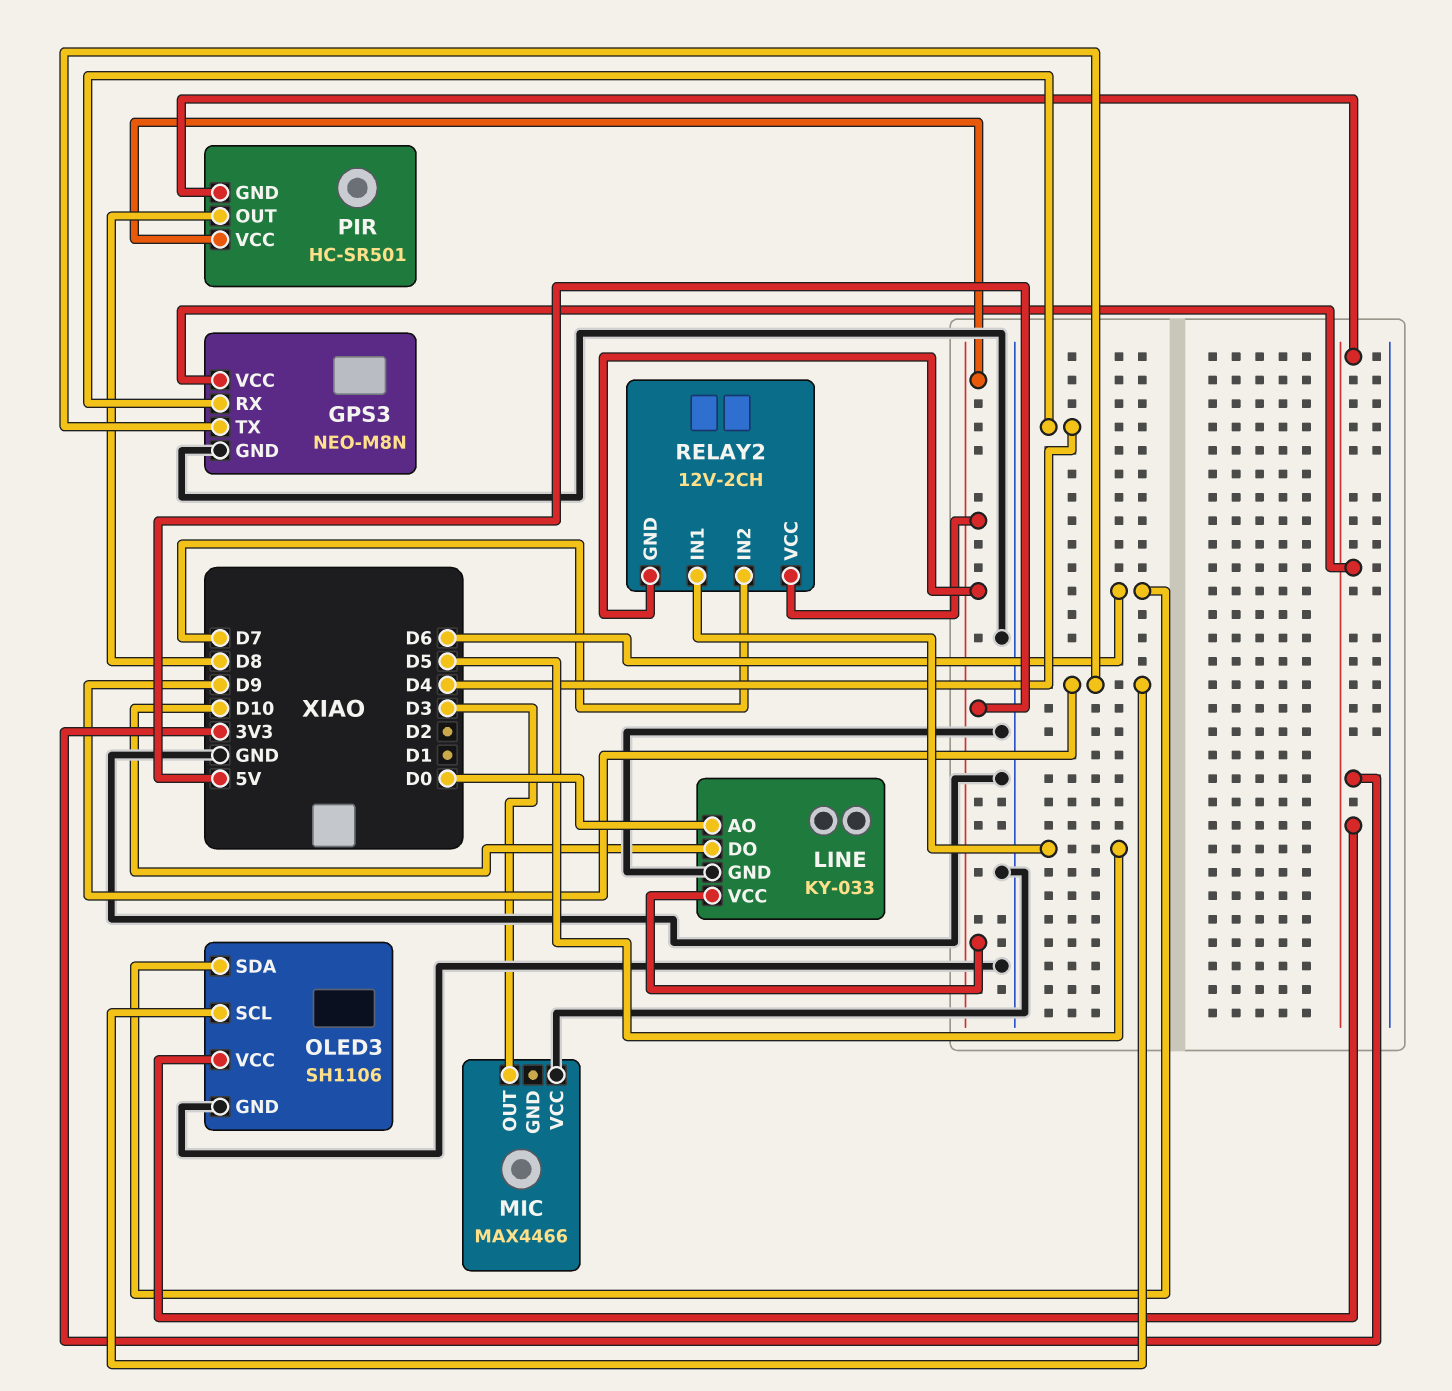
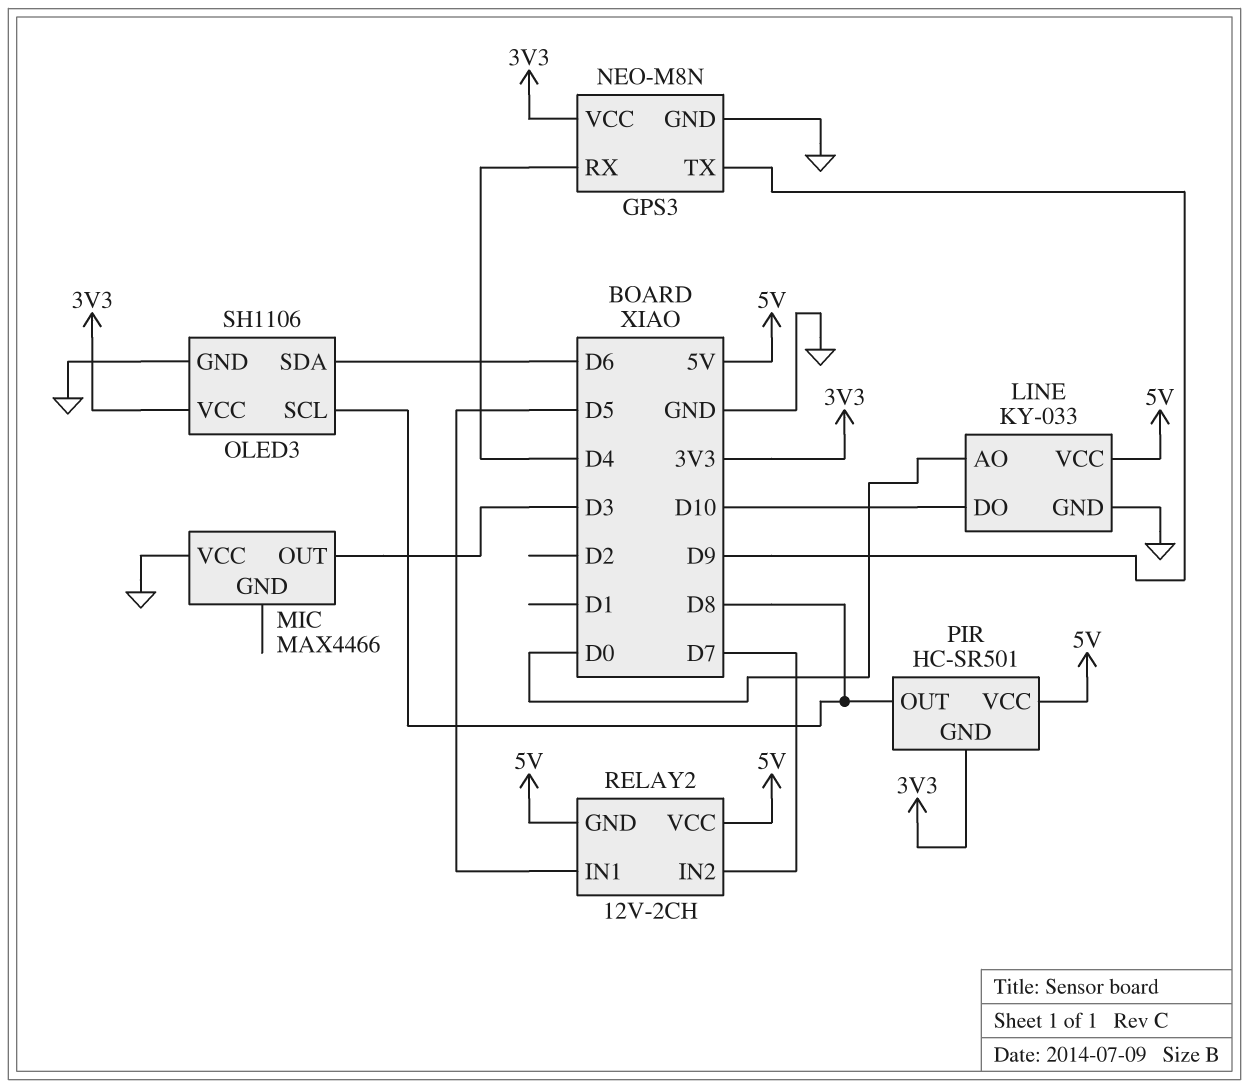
OLED3 pin SCL: D9 -> D8

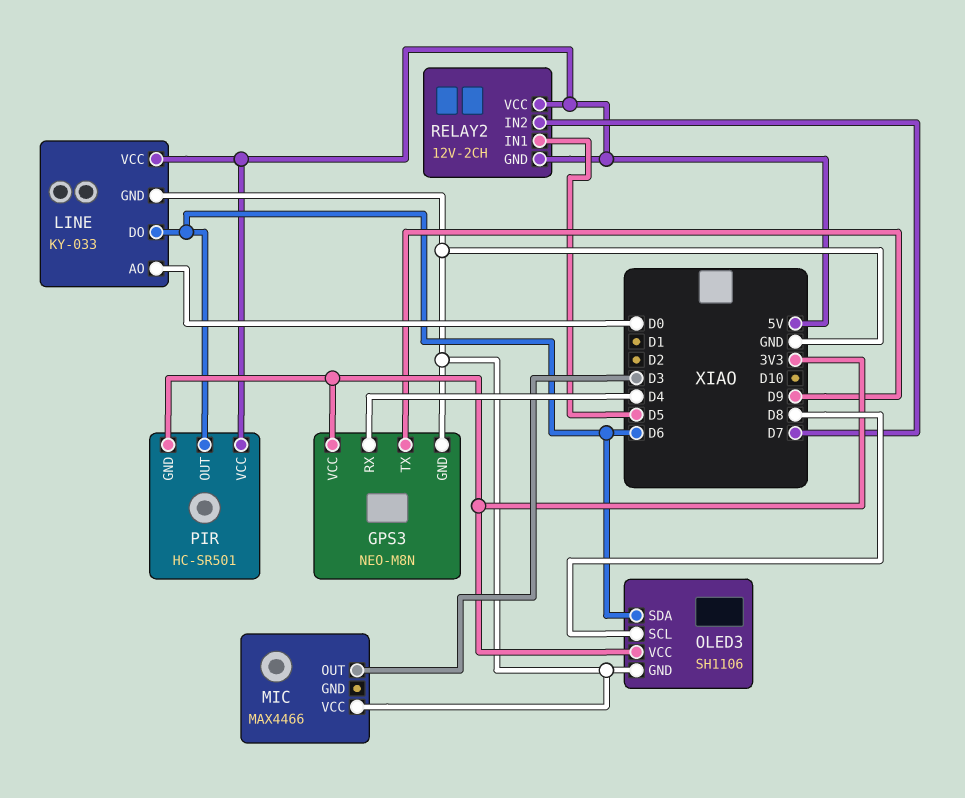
LINE pin DO: D10 -> D6
PIR pin OUT: D8 -> D6

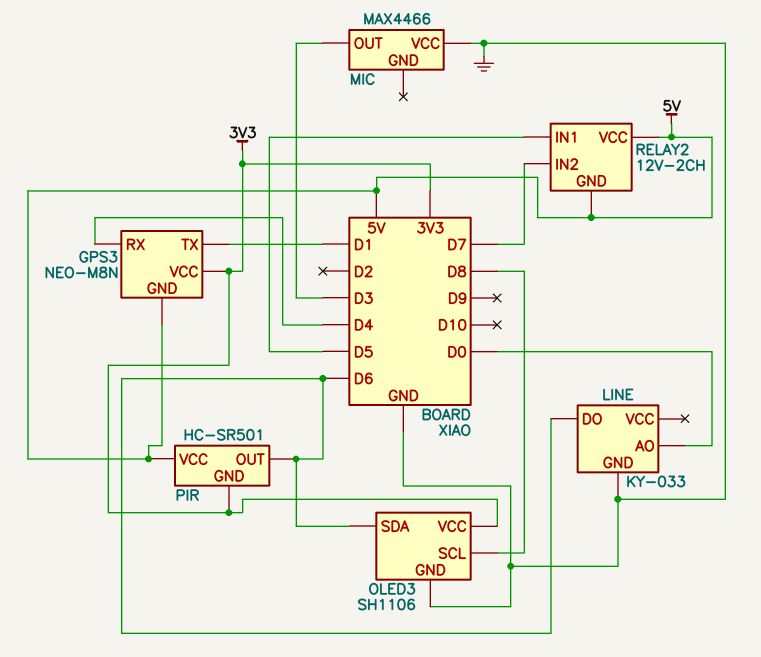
GPS3 pin GND: GND -> 5V
GPS3 pin TX: D9 -> D1
LINE pin VCC: 5V -> none

